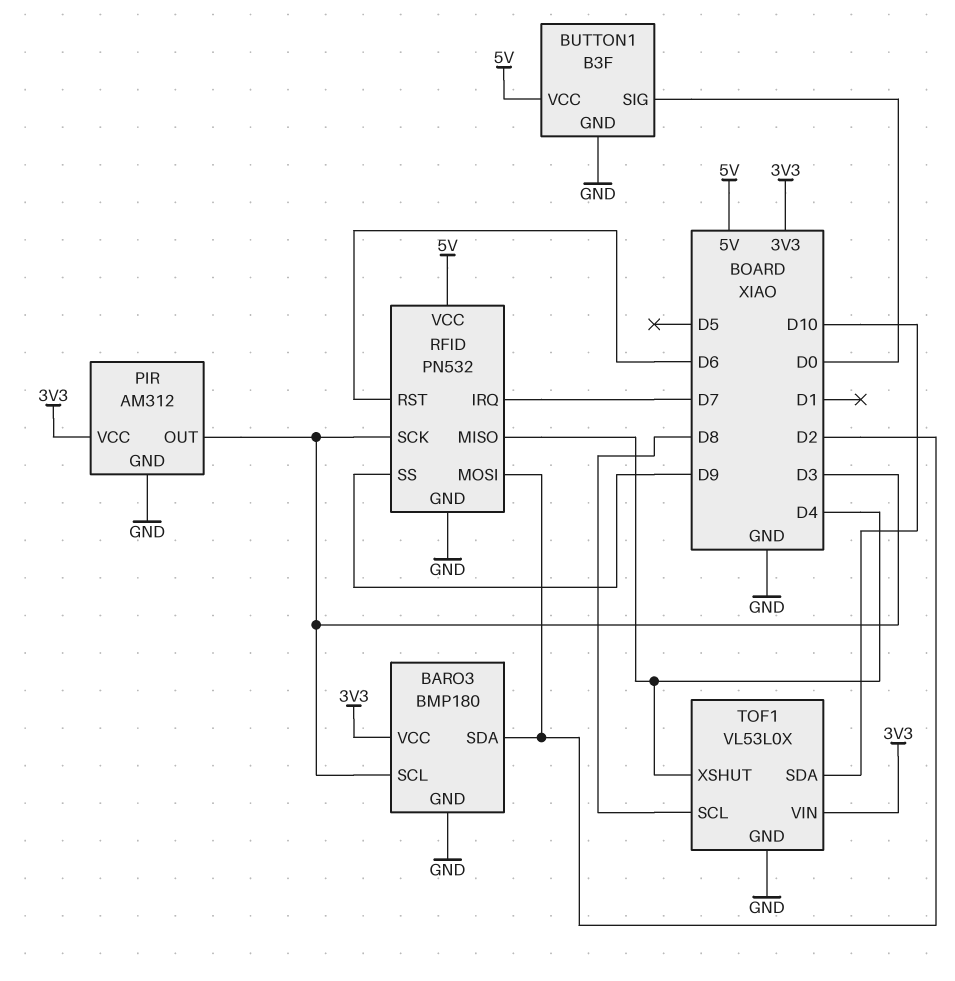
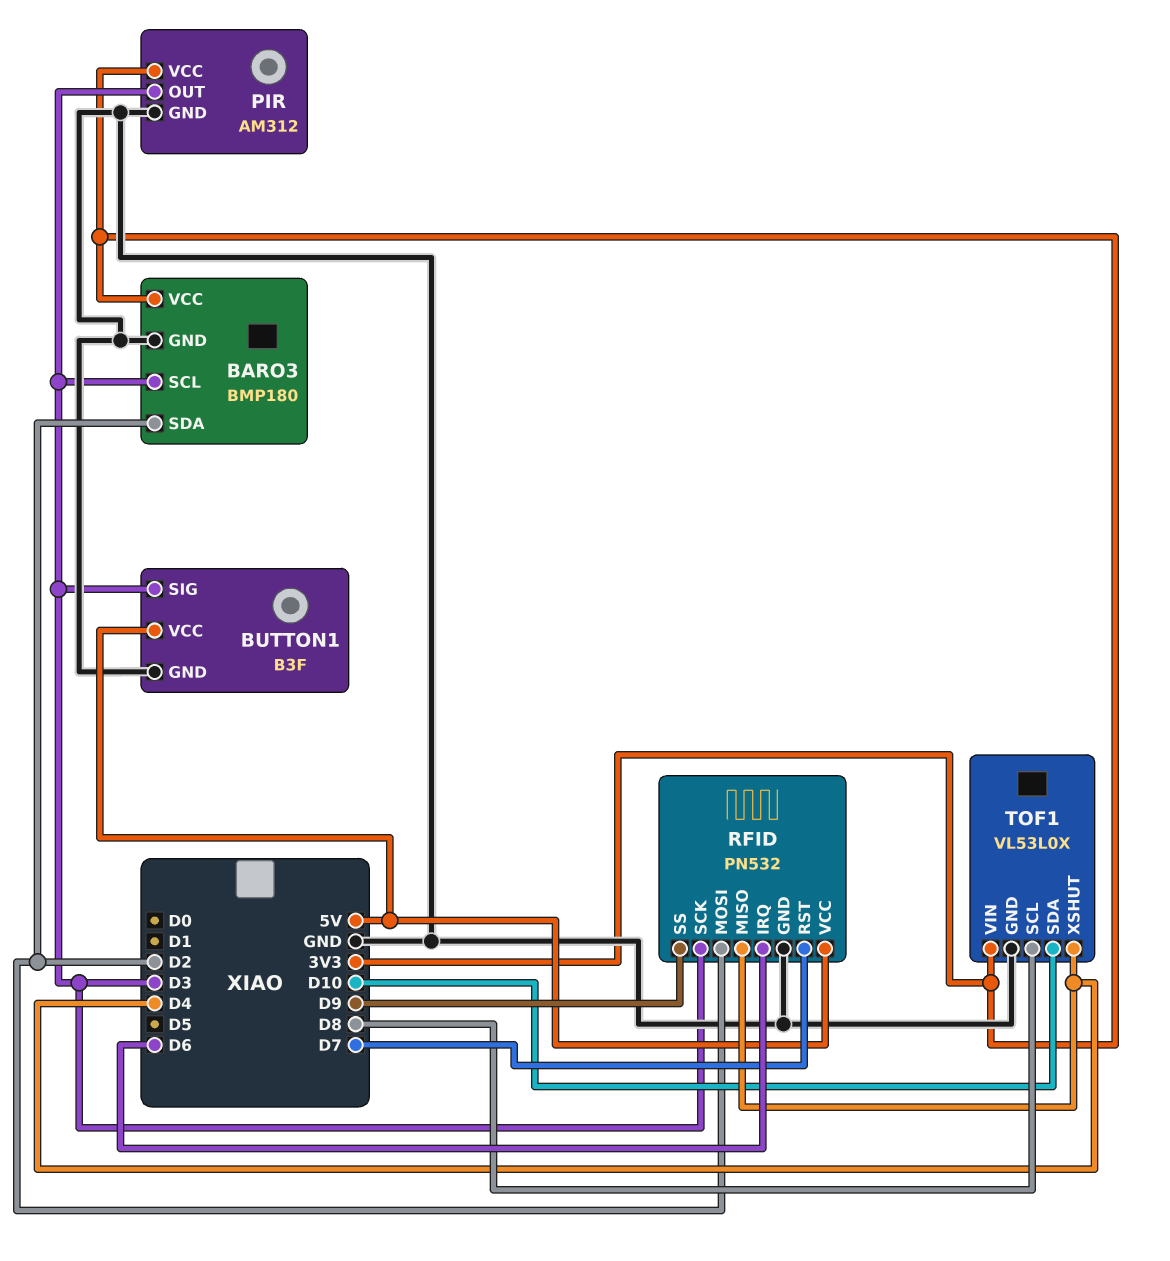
BUTTON1 pin SIG: D0 -> D3
RFID pin IRQ: D7 -> D6
RFID pin RST: D6 -> D7

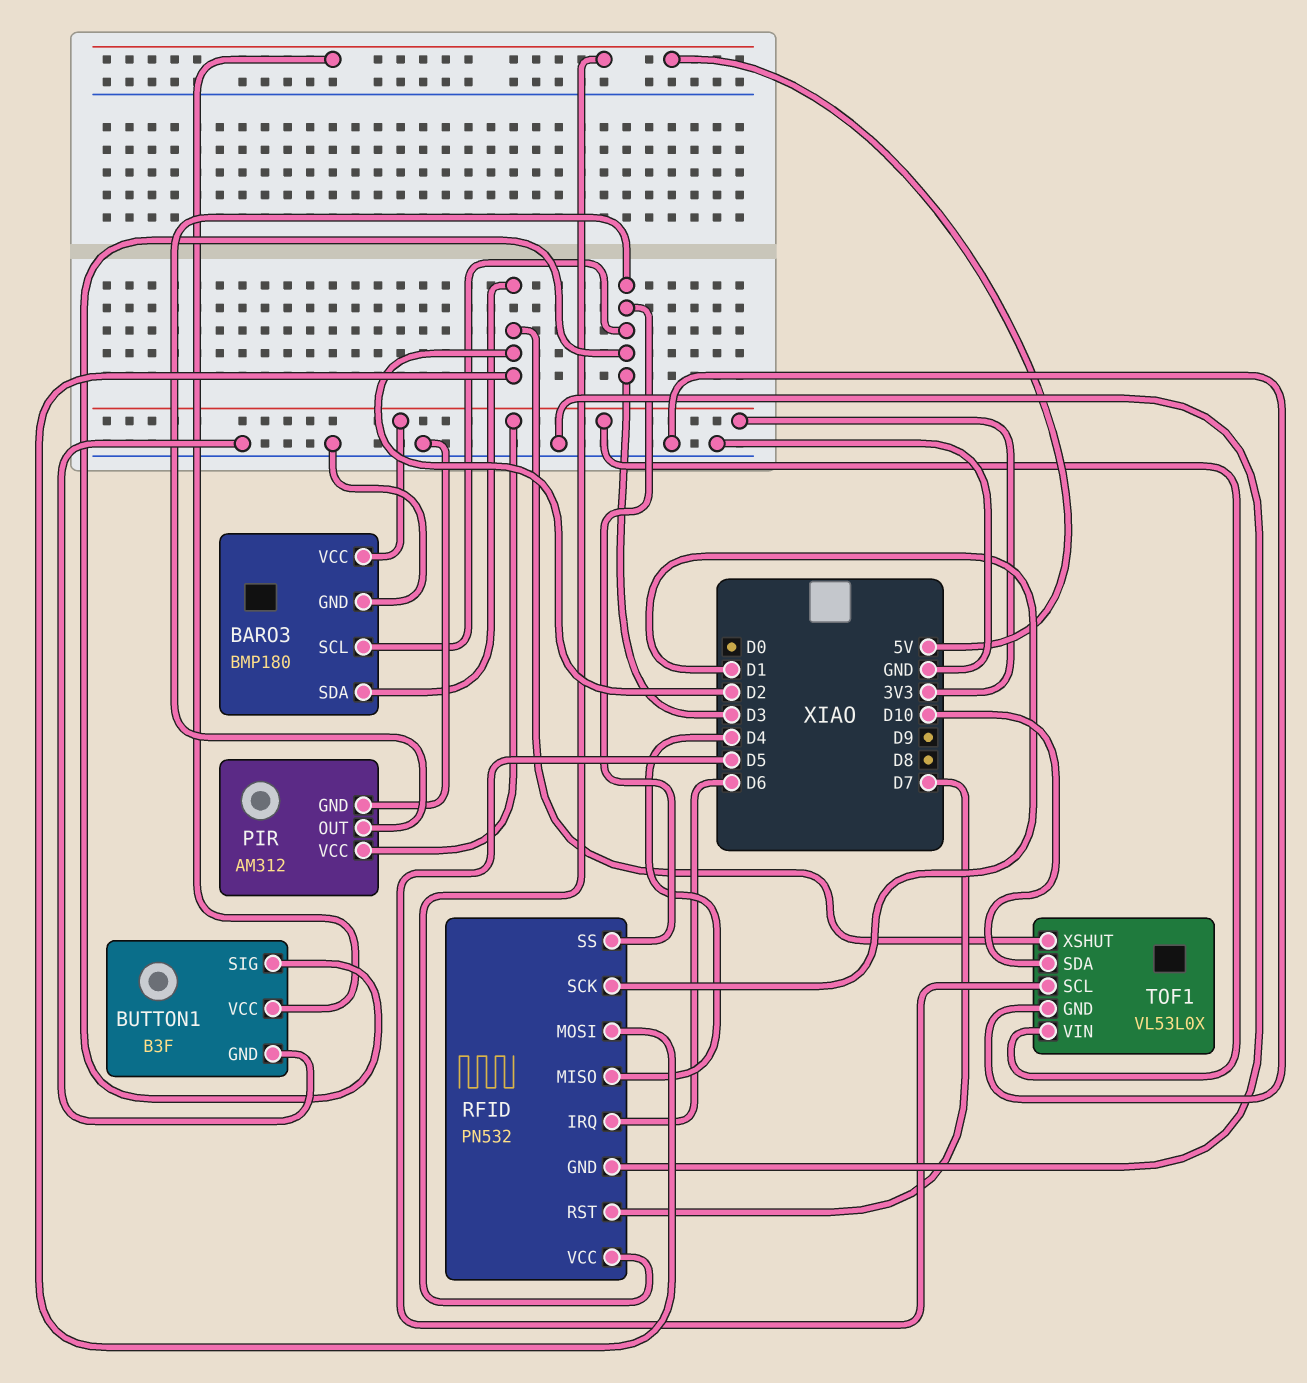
RFID pin SCK: D3 -> D1
RFID pin SS: D9 -> D3
TOF1 pin SCL: D8 -> D5
TOF1 pin XSHUT: D4 -> D2

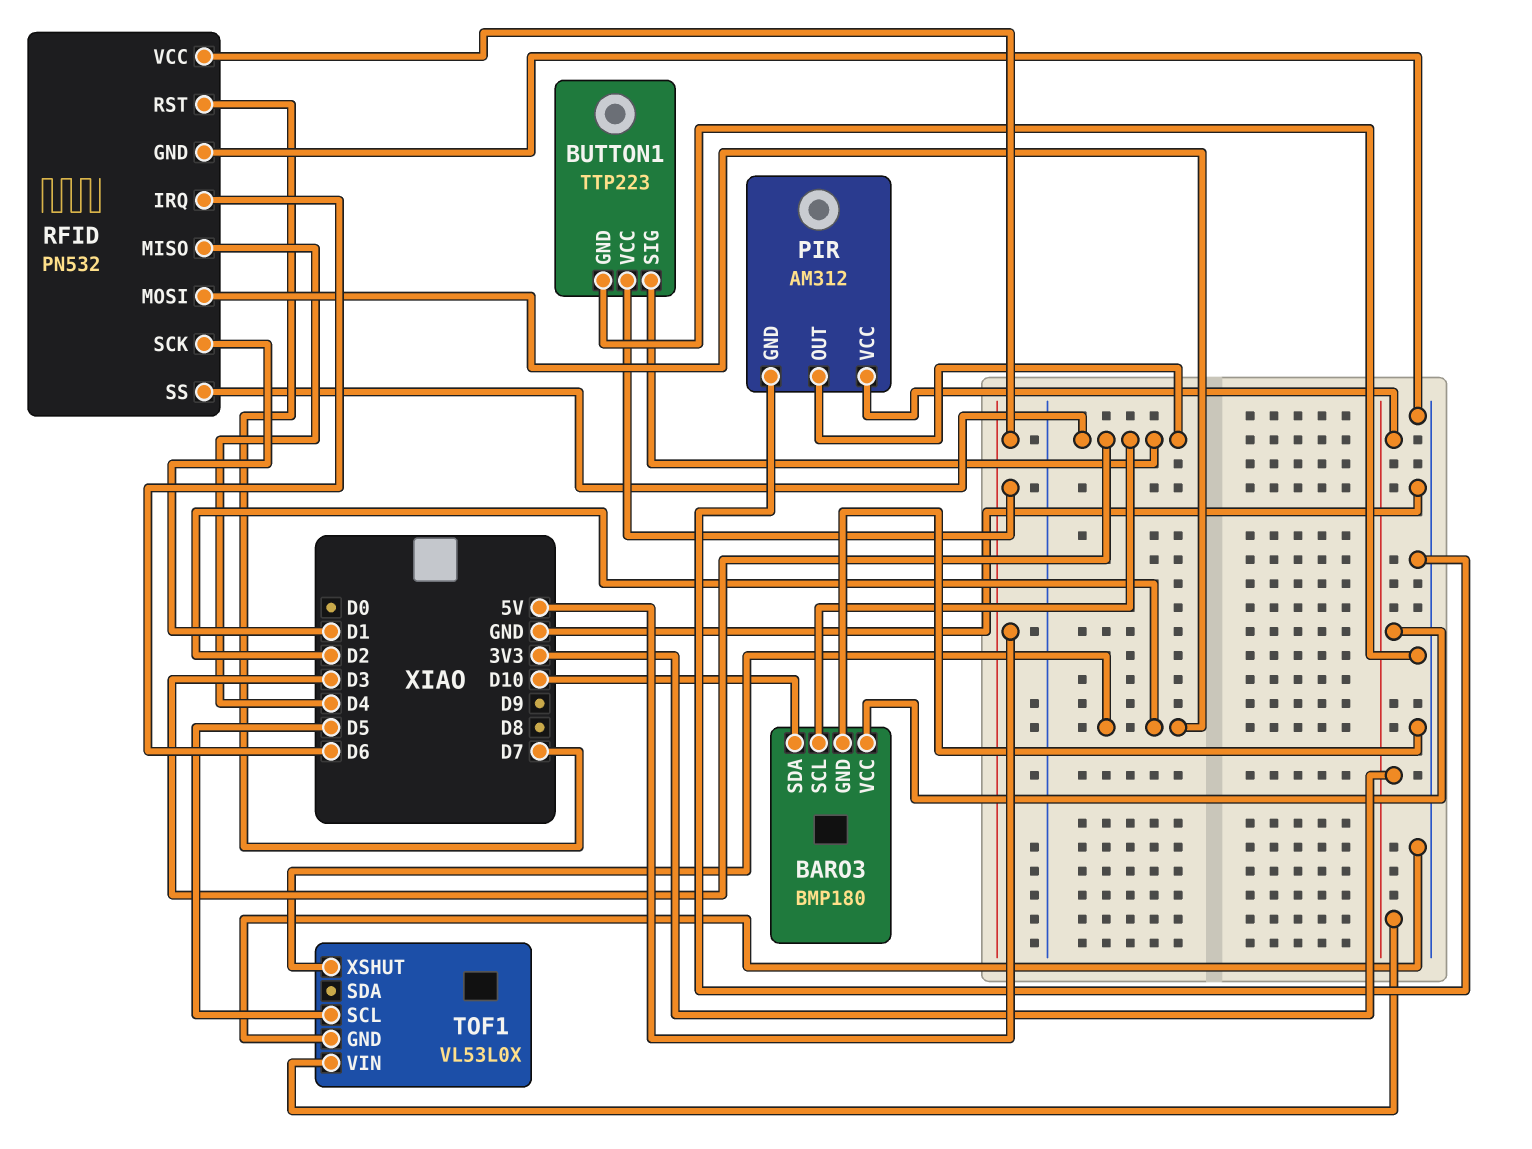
BARO3 pin SDA: D2 -> D10
BUTTON1: B3F -> TTP223
TOF1 pin SDA: D10 -> none

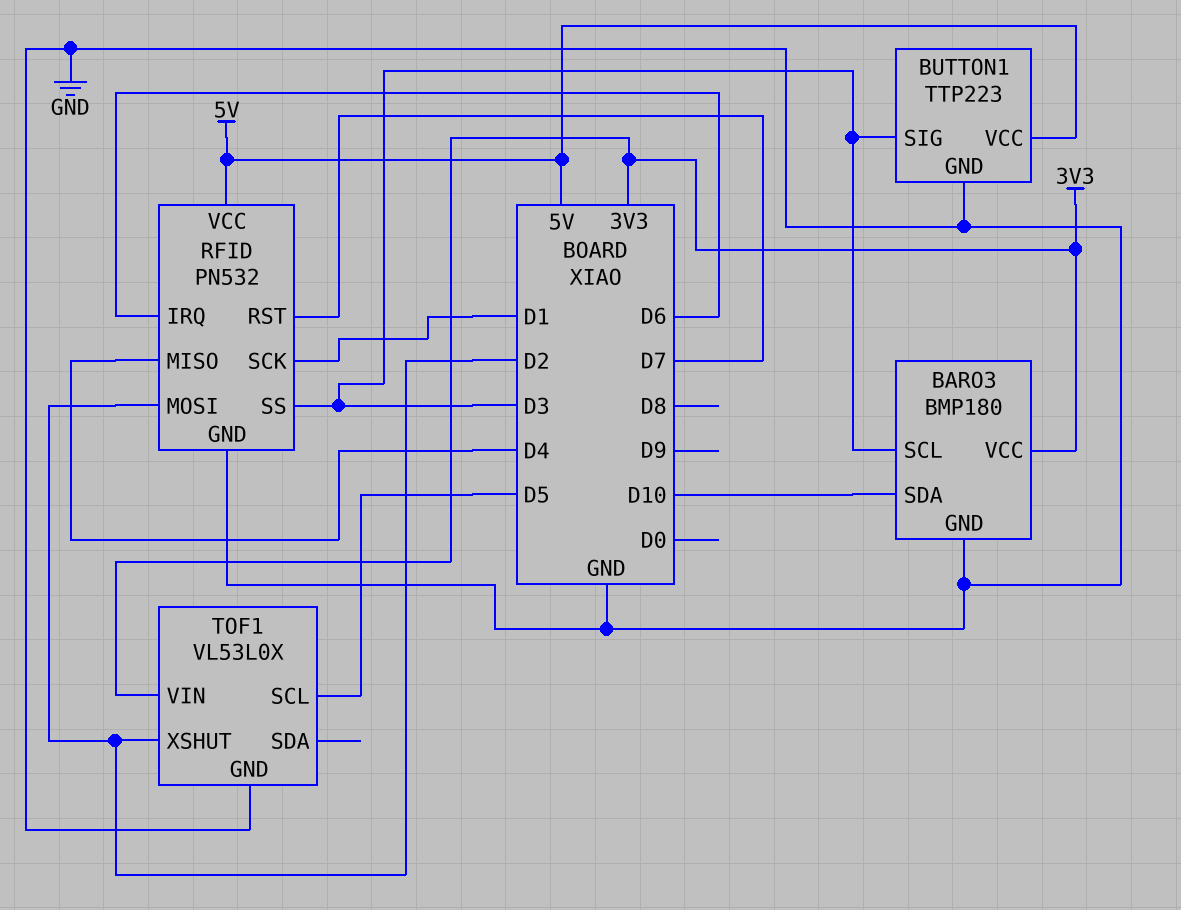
PIR: AM312 -> none
PIR pin GND: GND -> none
PIR pin OUT: D3 -> none
PIR pin VCC: 3V3 -> none

